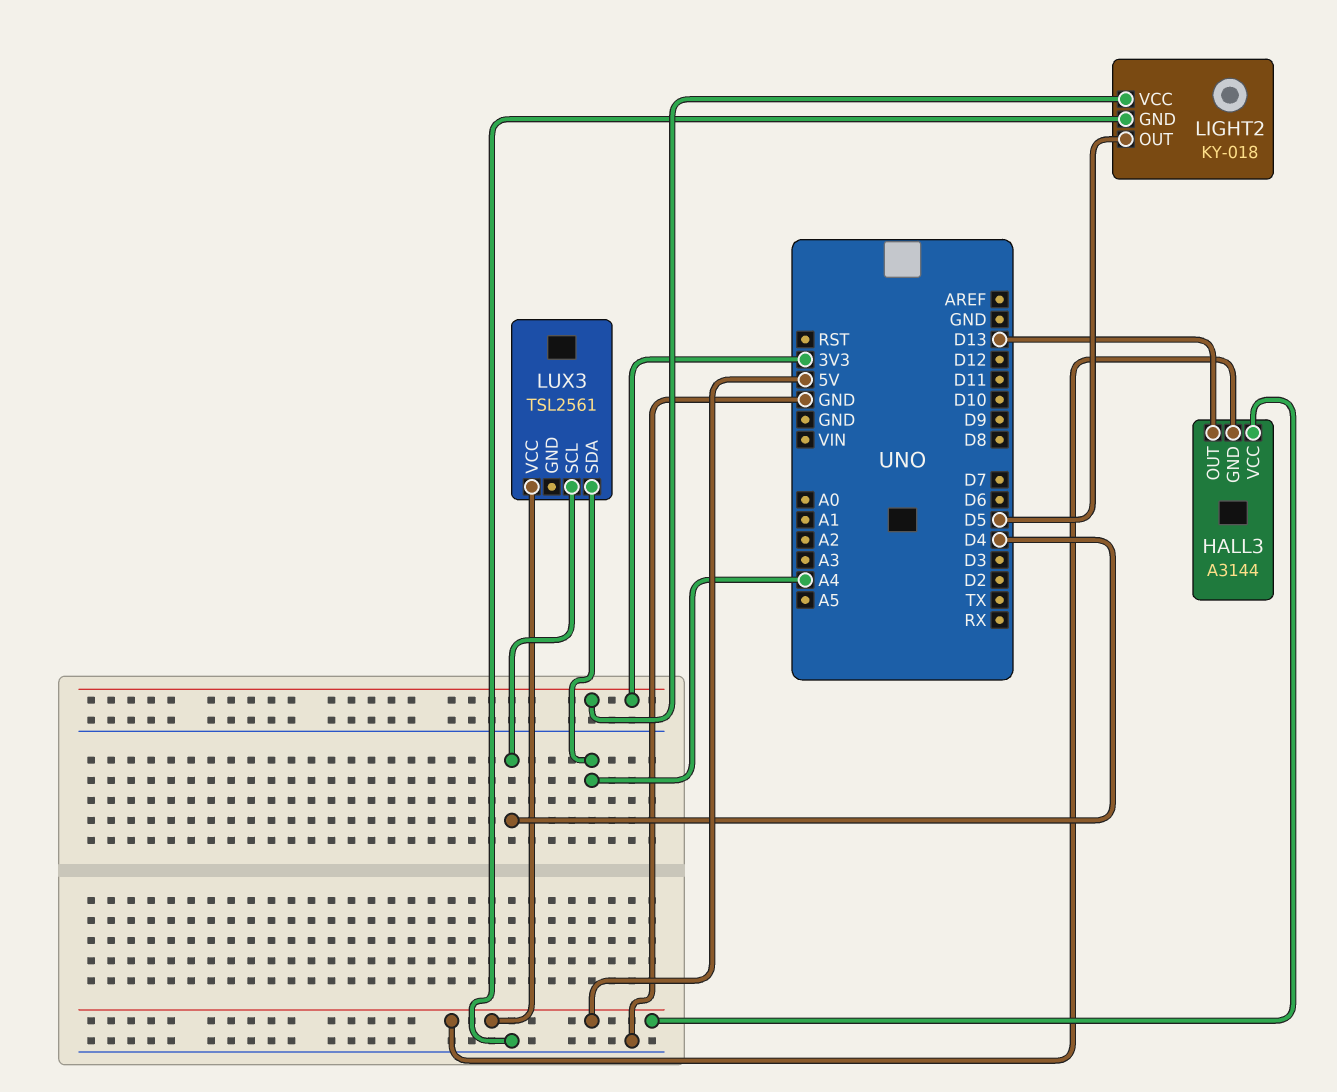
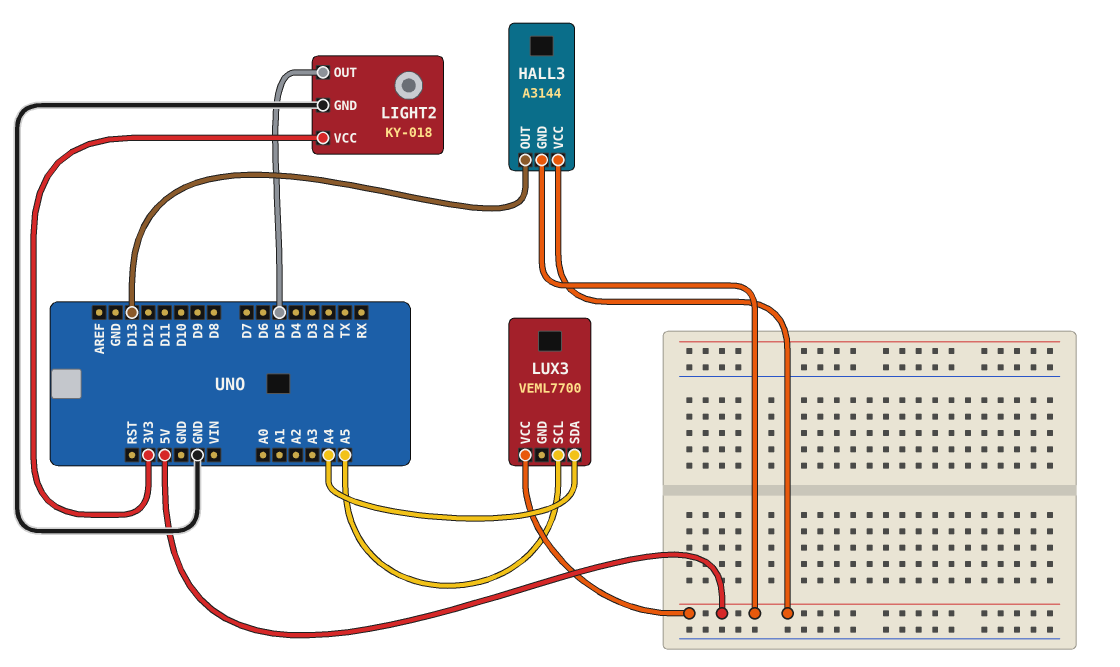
LUX3: TSL2561 -> VEML7700
LUX3 pin SCL: D4 -> A5

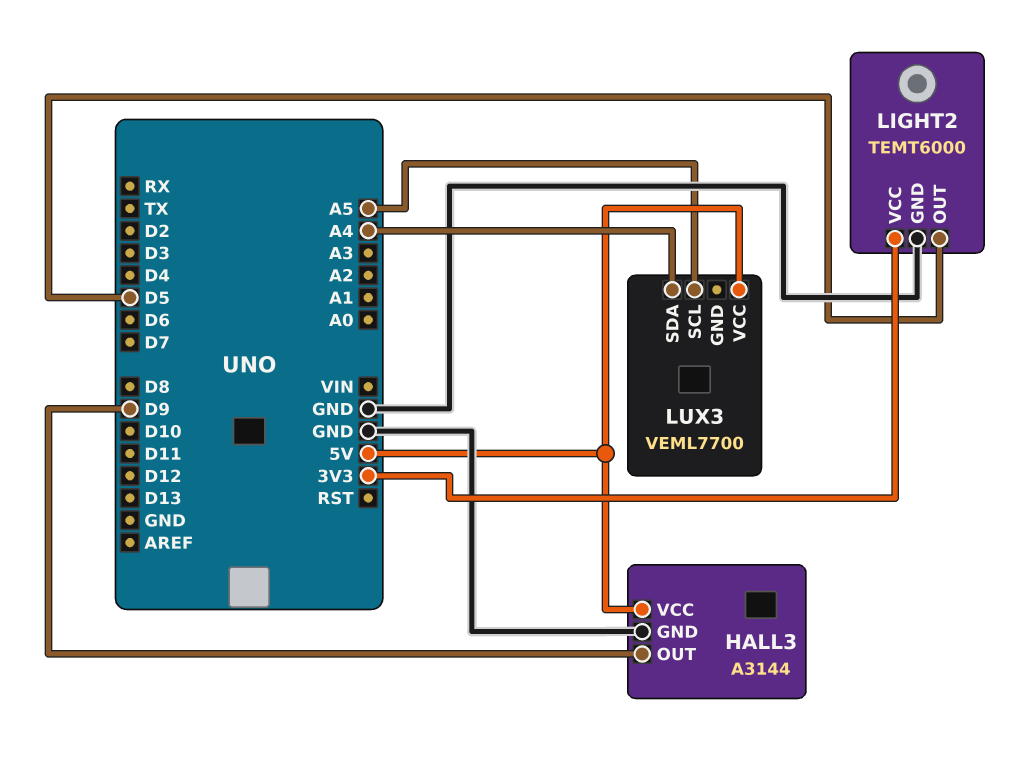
HALL3 pin GND: 5V -> GND
HALL3 pin OUT: D13 -> D9
LIGHT2: KY-018 -> TEMT6000

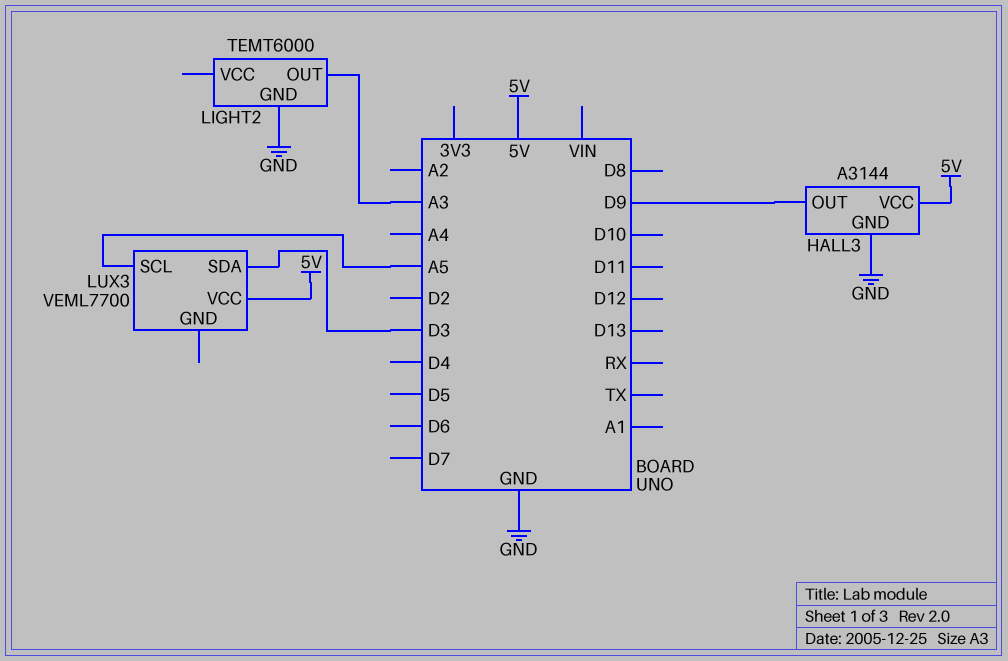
LIGHT2 pin OUT: D5 -> A3
LIGHT2 pin VCC: 3V3 -> none
LUX3 pin SDA: A4 -> D3

